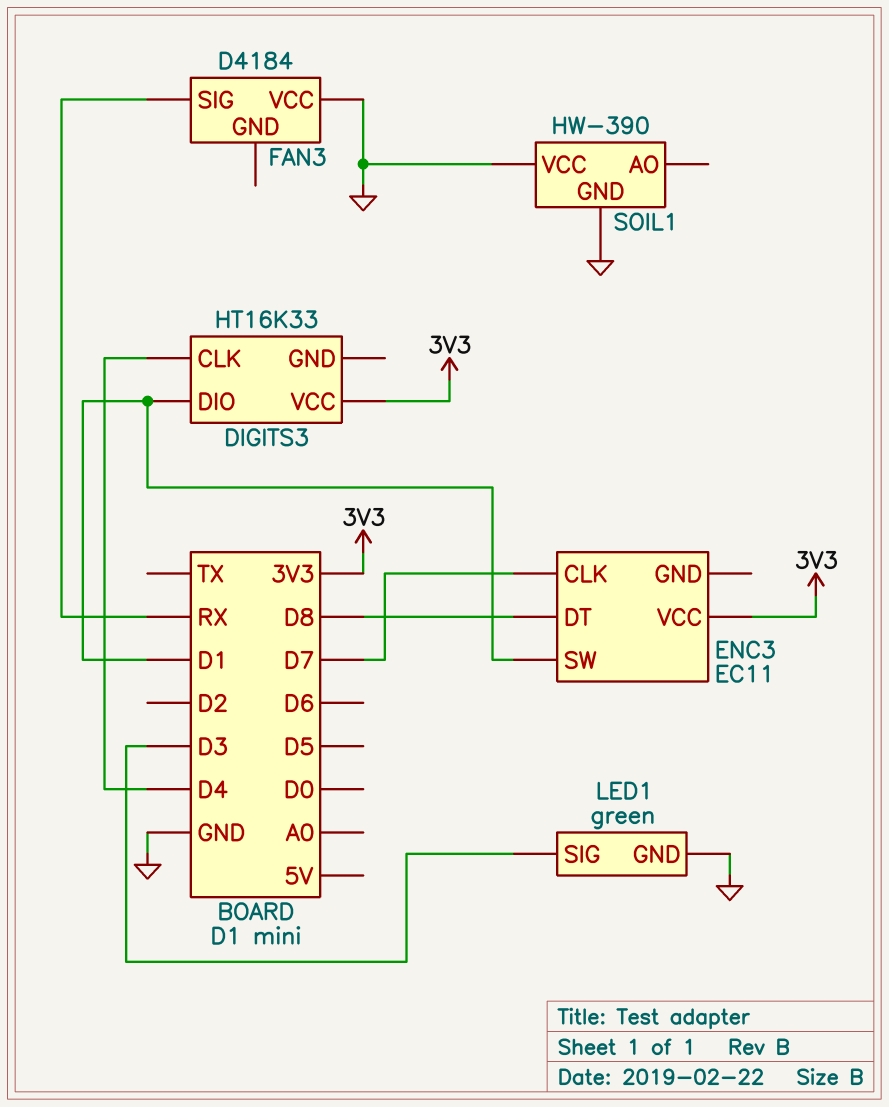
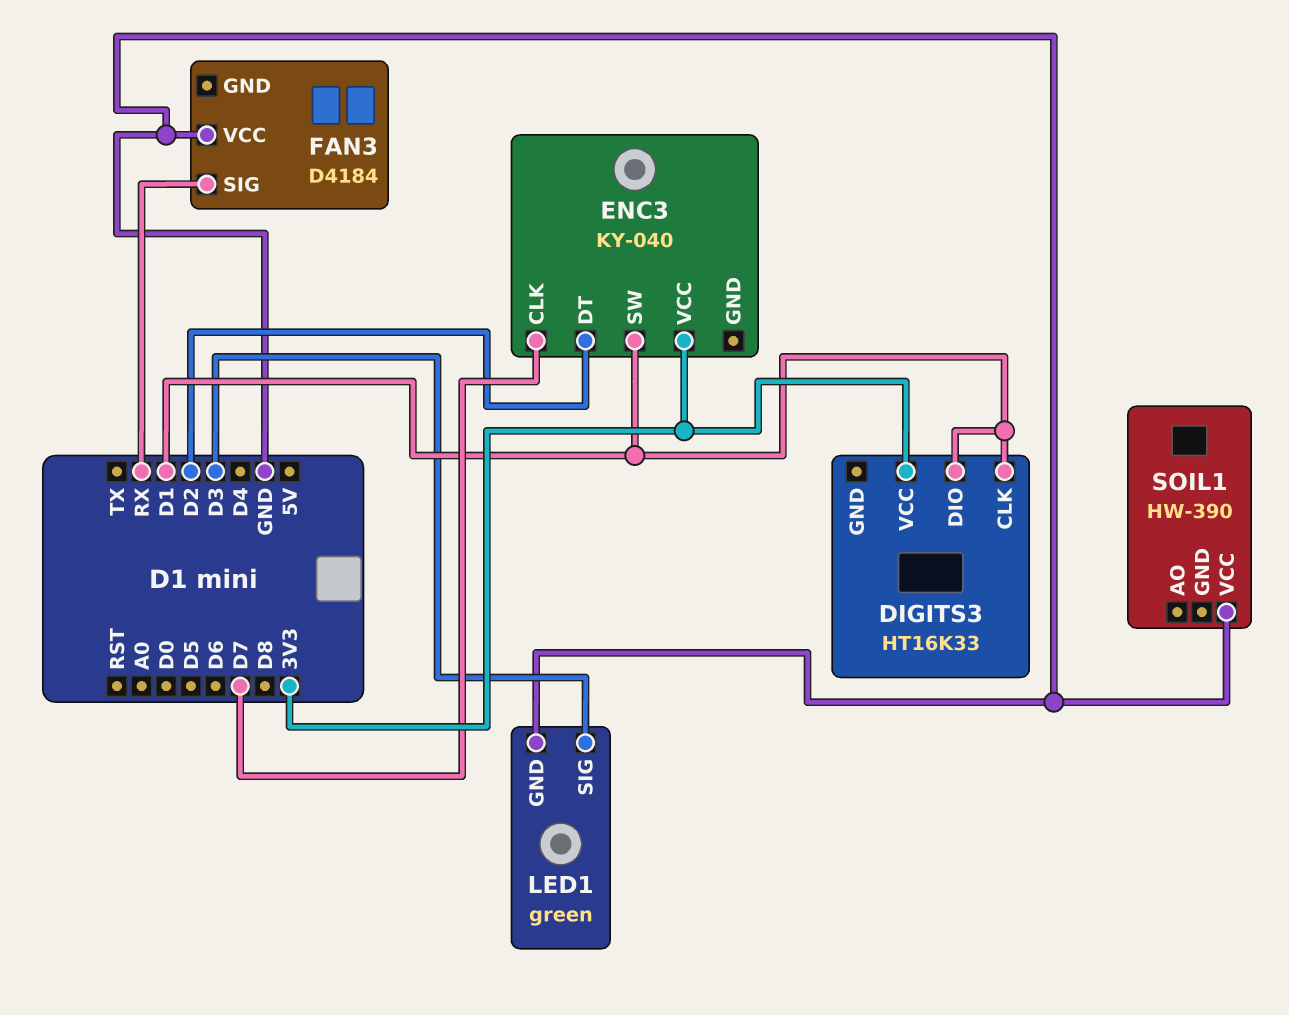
DIGITS3 pin CLK: D4 -> D1
ENC3: EC11 -> KY-040
ENC3 pin DT: D8 -> D2
SOIL1 pin GND: GND -> none

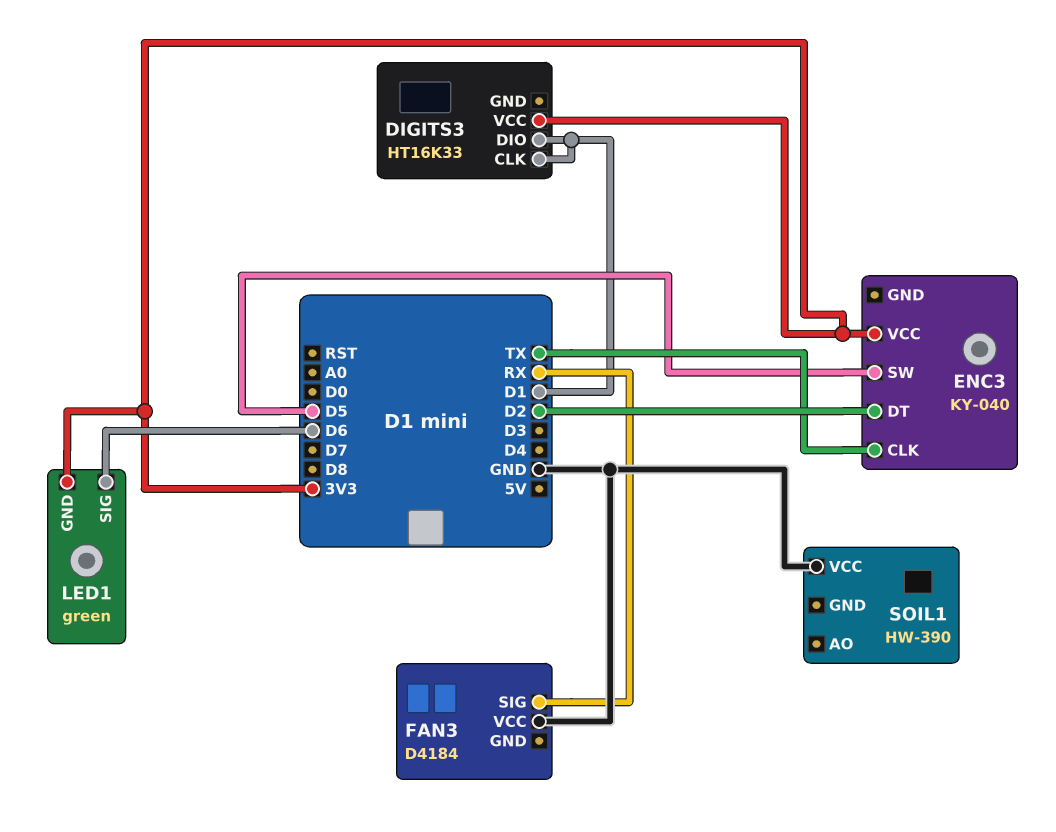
ENC3 pin CLK: D7 -> TX
ENC3 pin SW: D1 -> D5
LED1 pin GND: GND -> 3V3
LED1 pin SIG: D3 -> D6

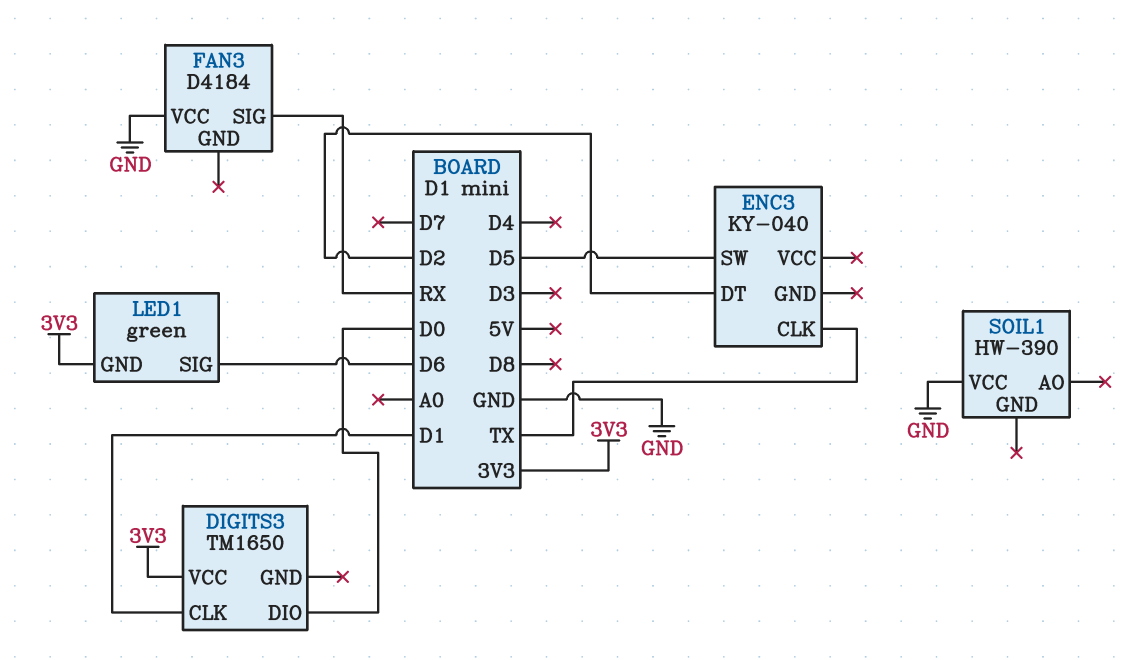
DIGITS3: HT16K33 -> TM1650
DIGITS3 pin DIO: D1 -> D0
ENC3 pin VCC: 3V3 -> none

